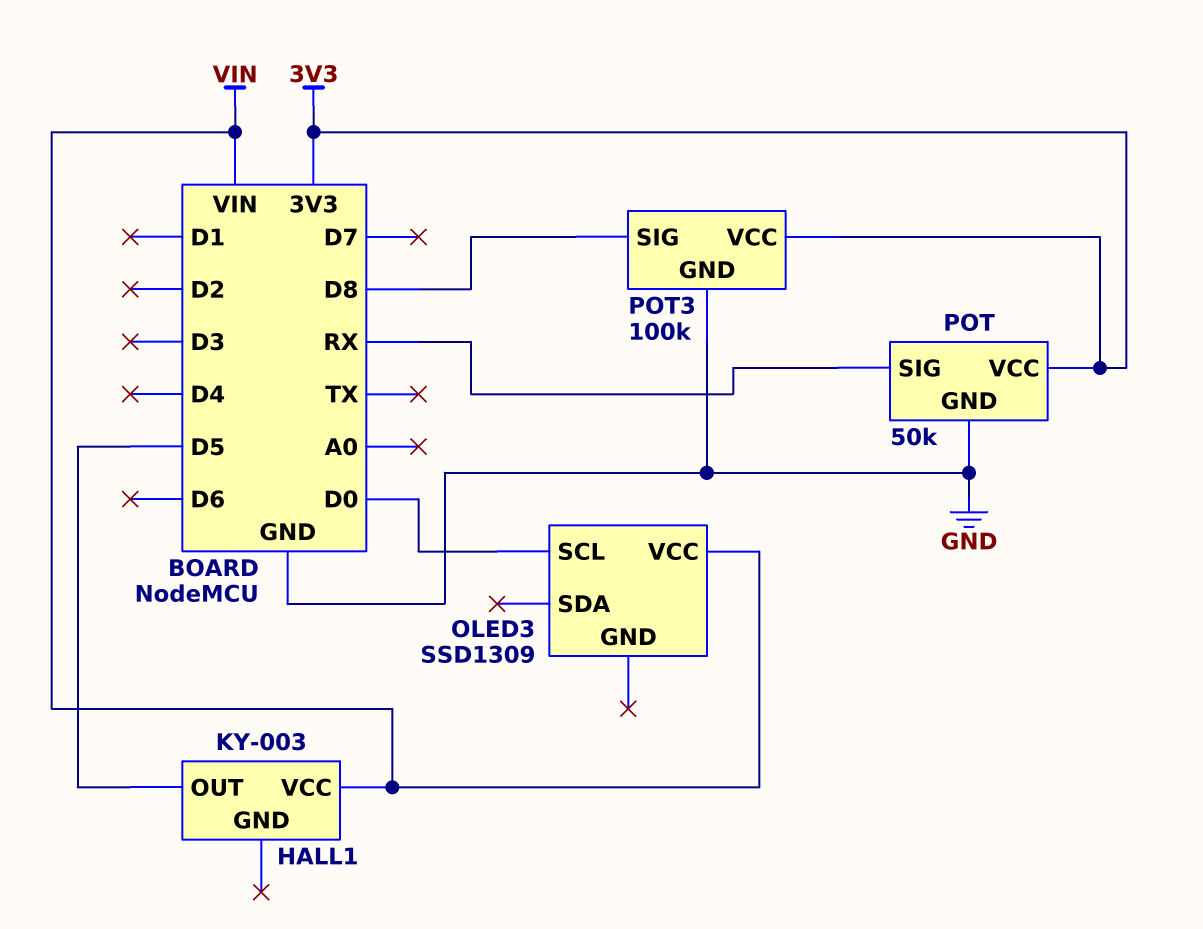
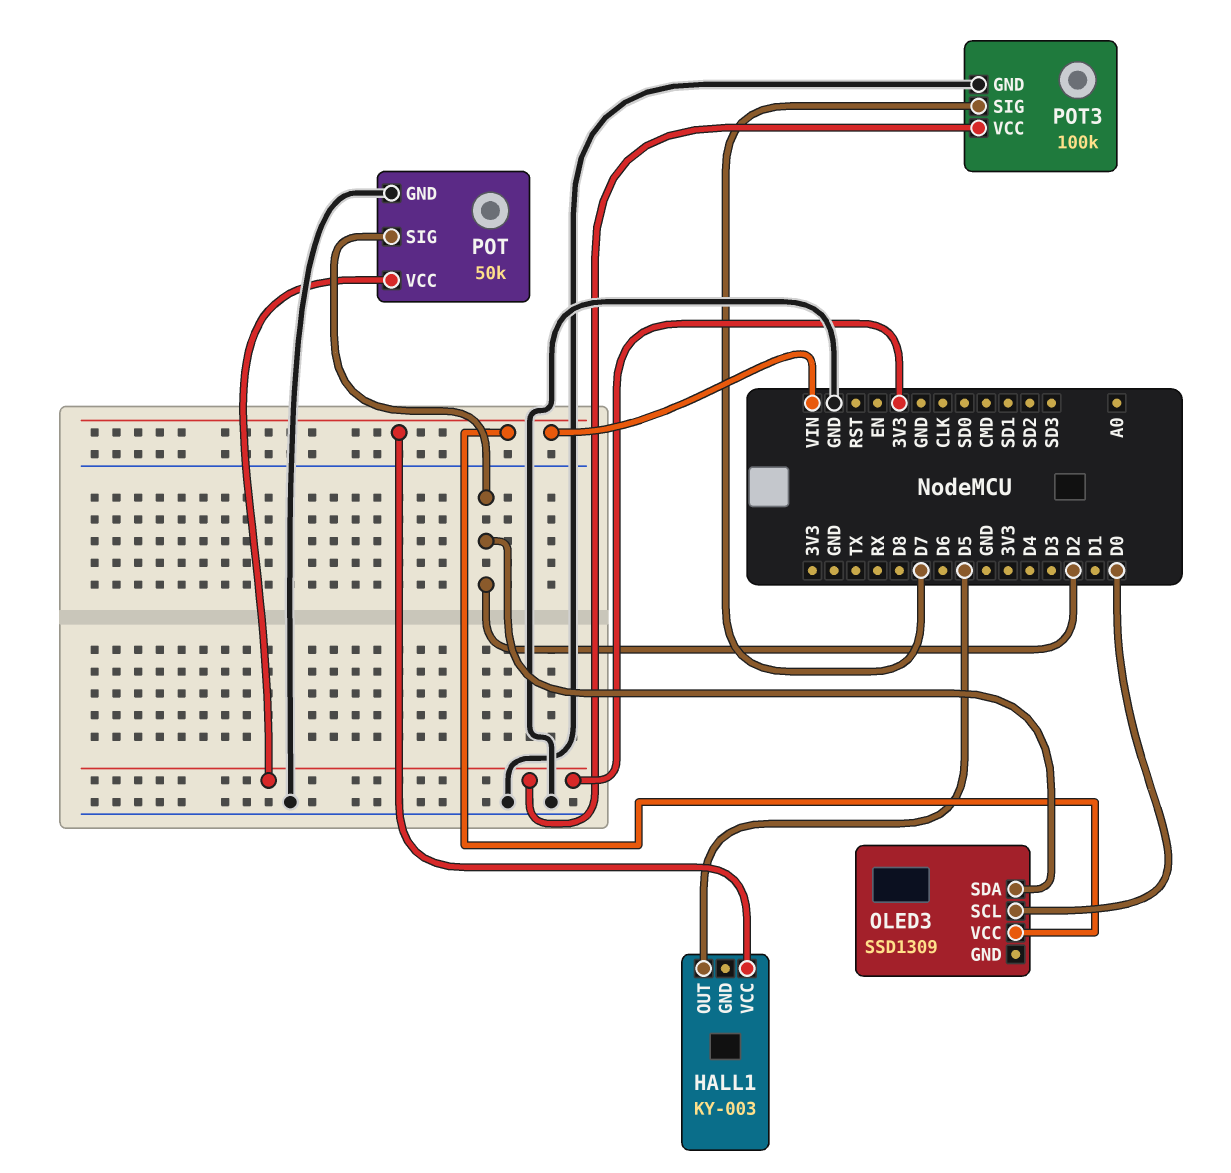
OLED3 pin SDA: none -> D2
POT pin SIG: RX -> D2
POT3 pin SIG: D8 -> D7

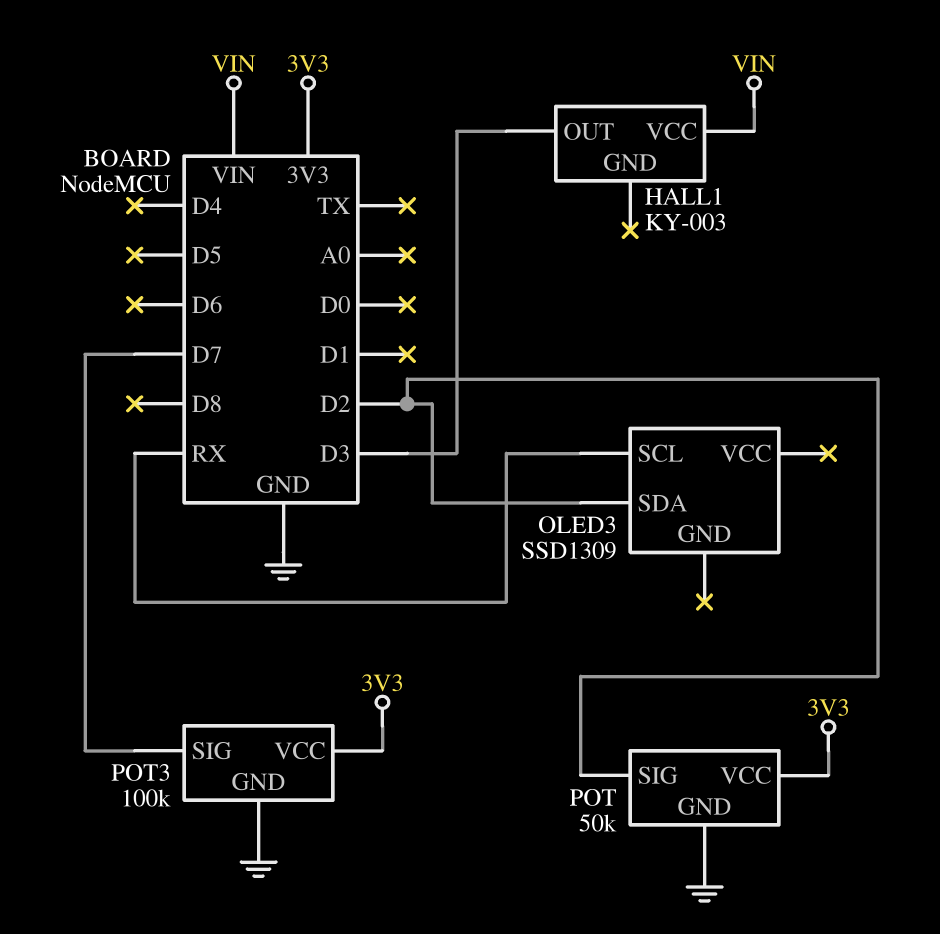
HALL1 pin OUT: D5 -> D3
OLED3 pin SCL: D0 -> RX
OLED3 pin VCC: VIN -> none

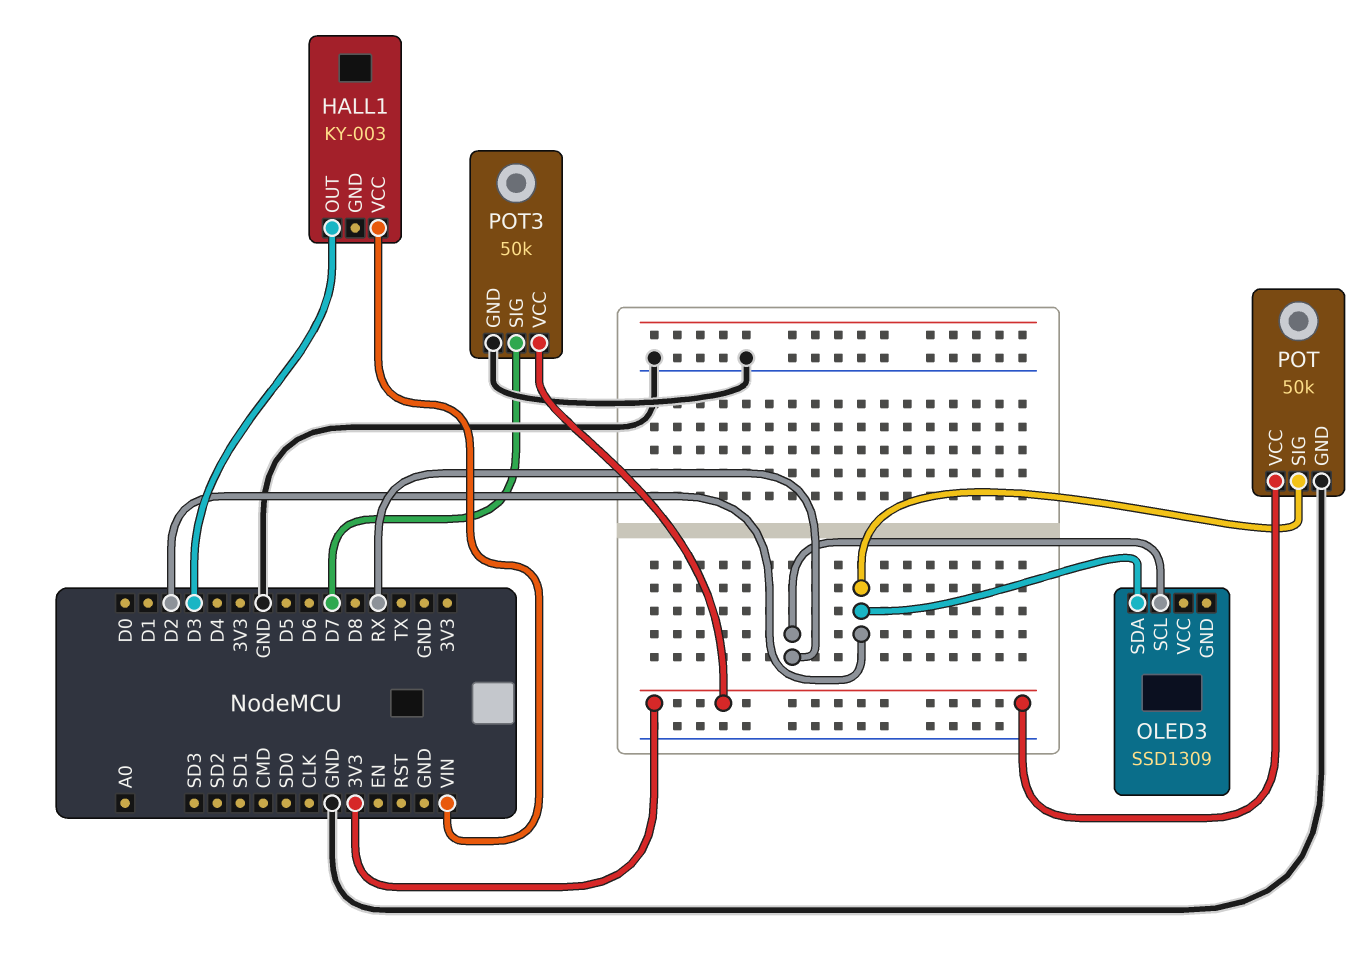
POT3: 100k -> 50k

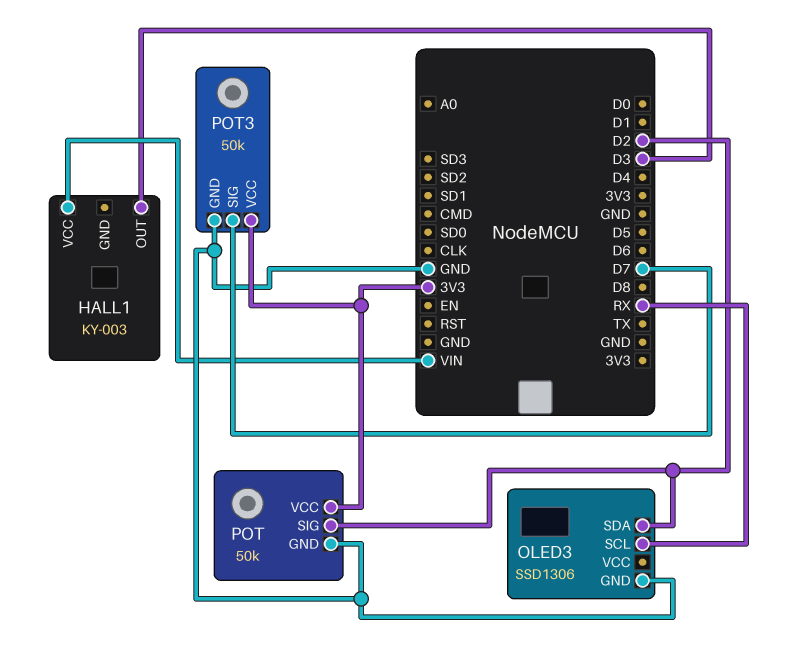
OLED3: SSD1309 -> SSD1306
OLED3 pin GND: none -> GND

